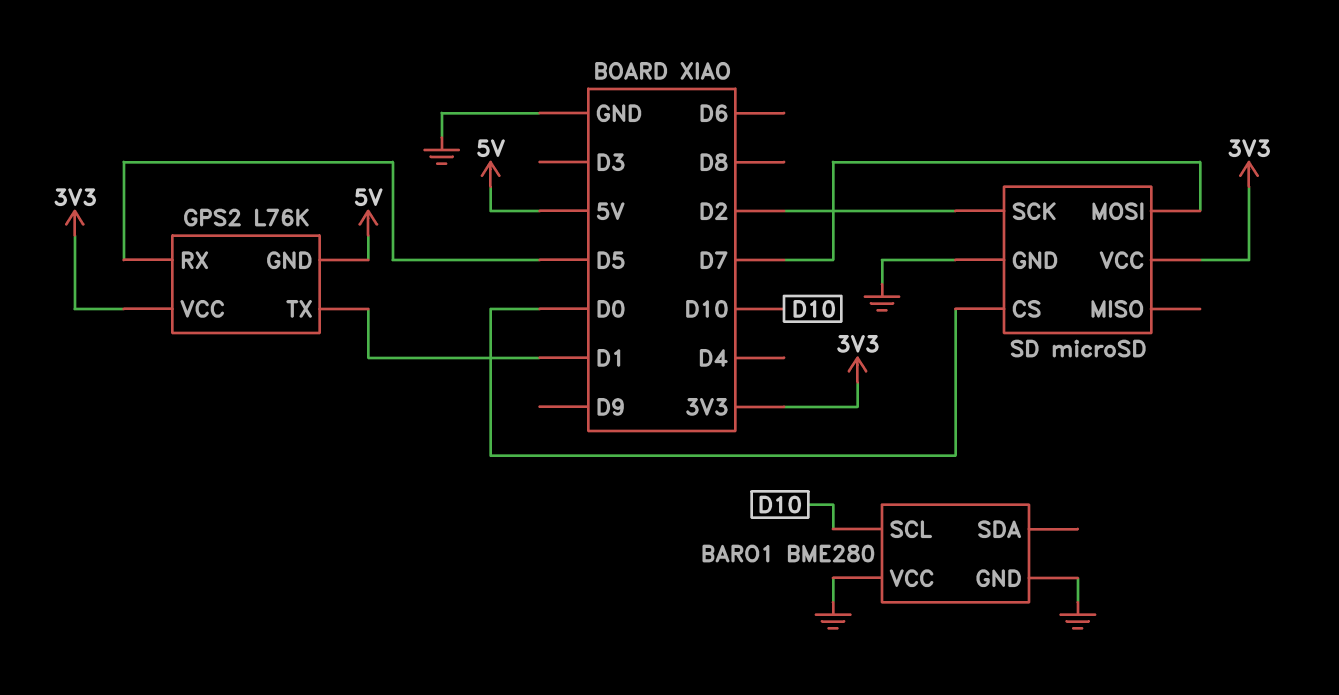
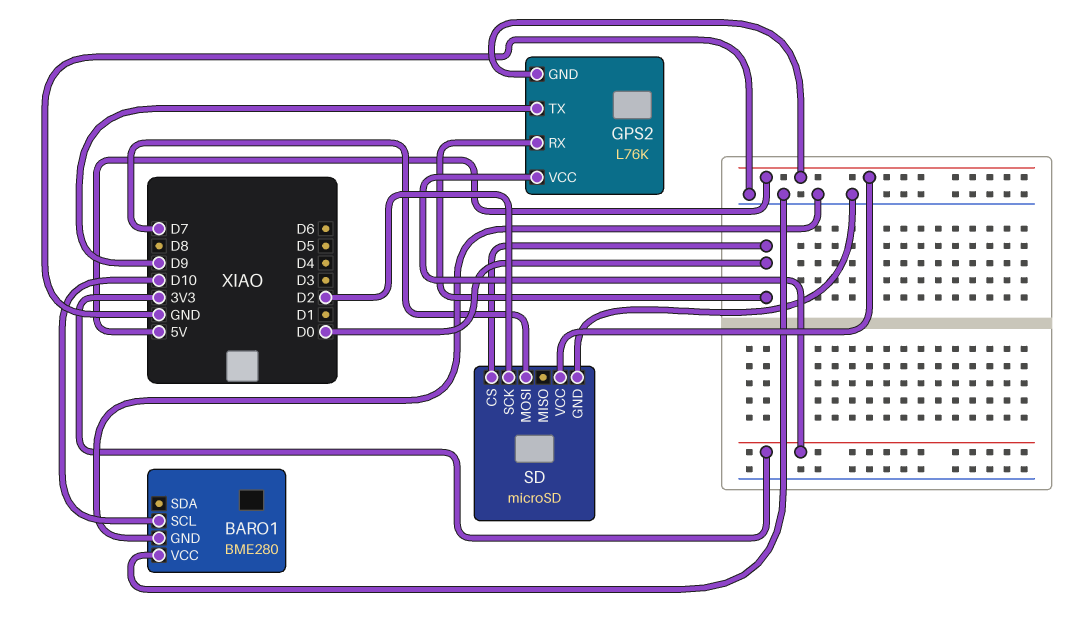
GPS2 pin RX: D5 -> D0
GPS2 pin TX: D1 -> D9
SD pin VCC: 3V3 -> 5V

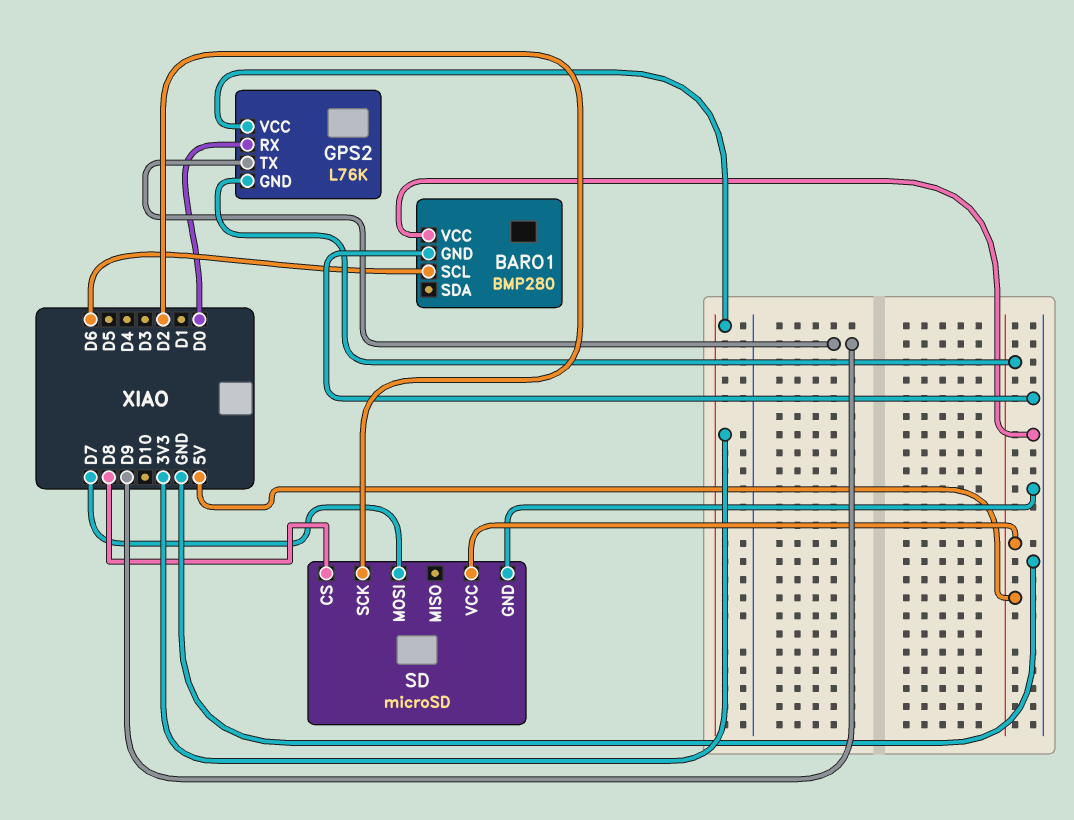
BARO1: BME280 -> BMP280
BARO1 pin SCL: D10 -> D6
SD pin CS: D0 -> D8

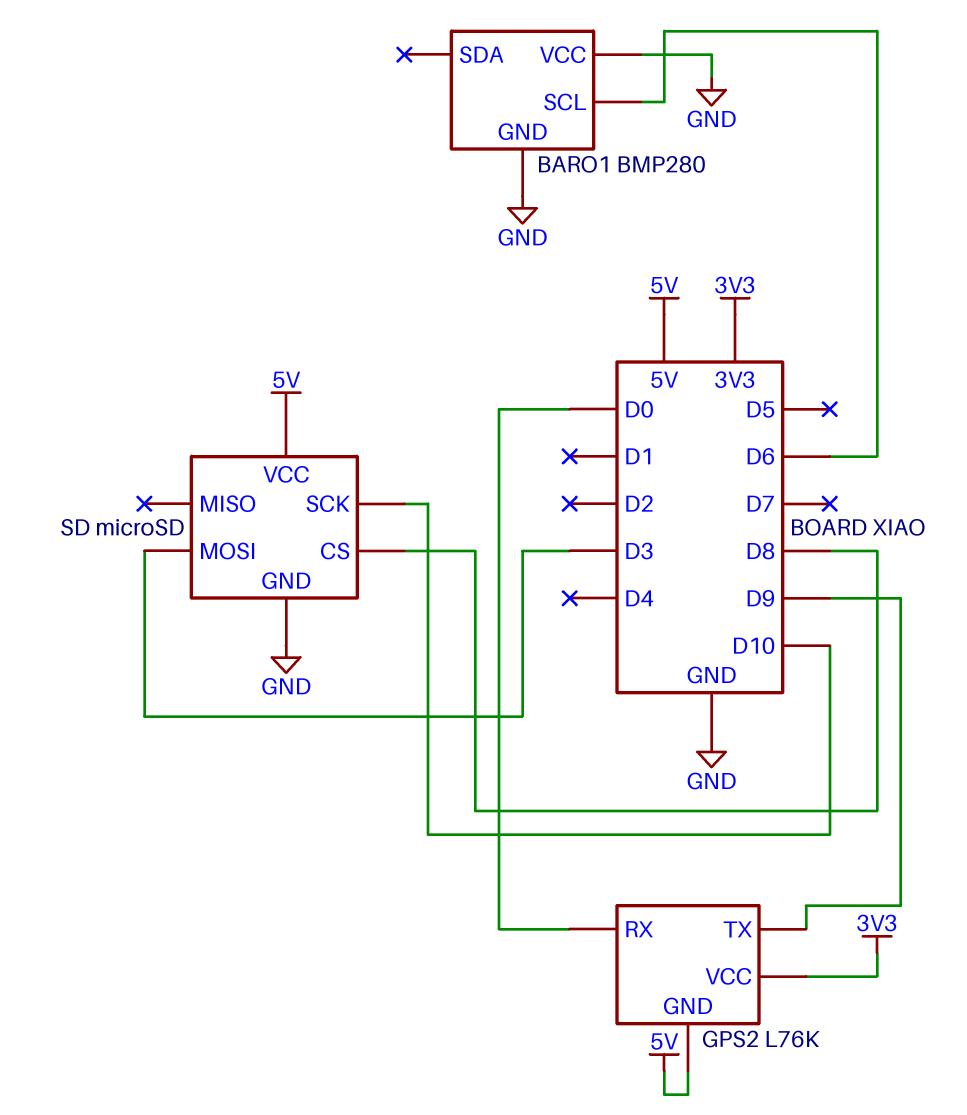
SD pin MOSI: D7 -> D3
SD pin SCK: D2 -> D10

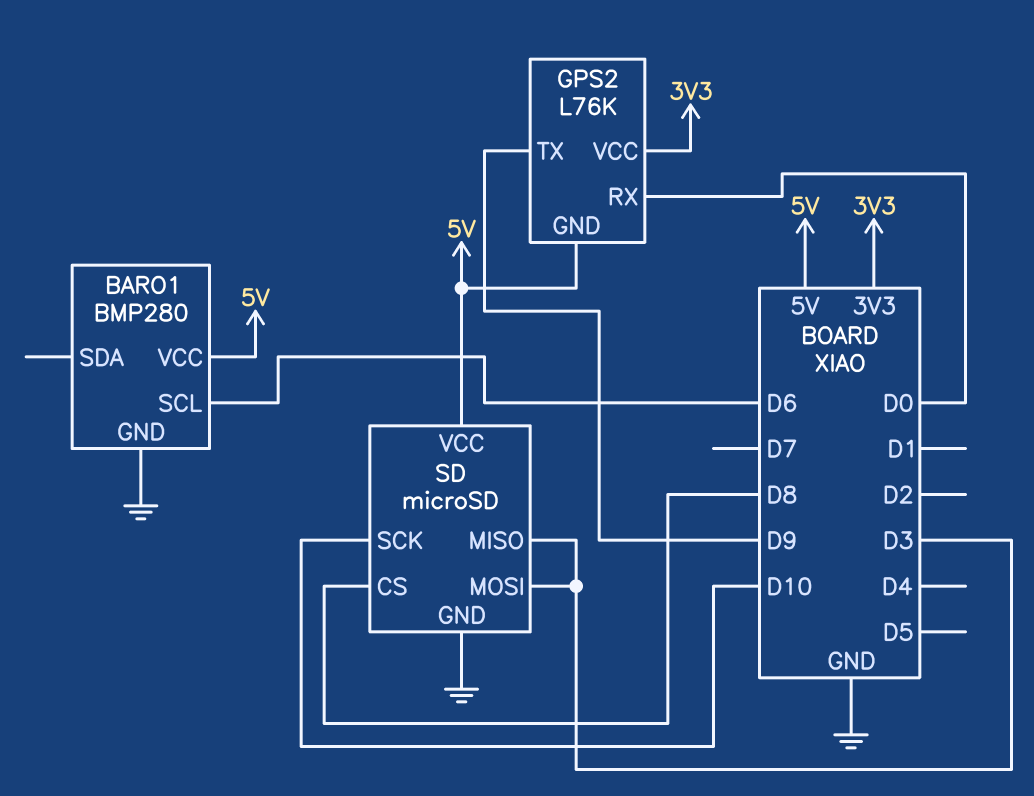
BARO1 pin VCC: GND -> 5V
SD pin MISO: none -> D3

